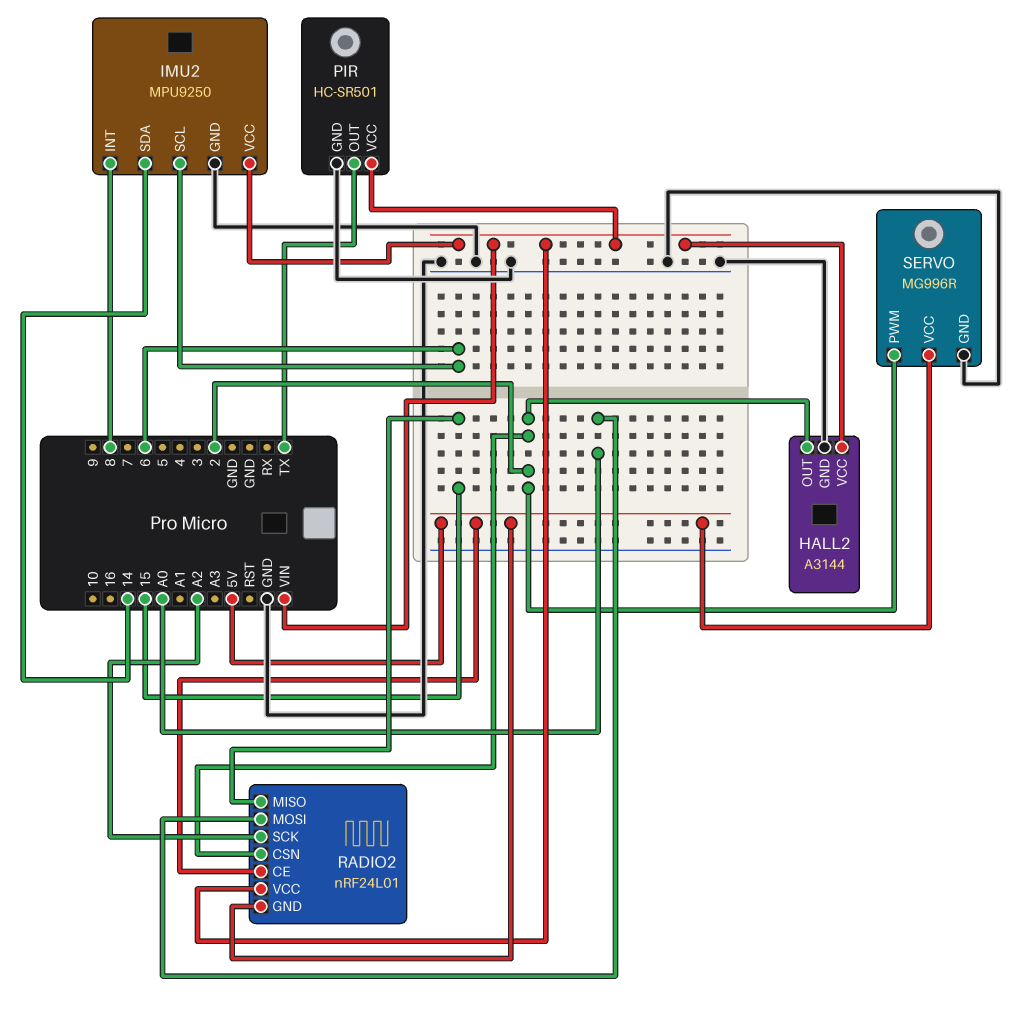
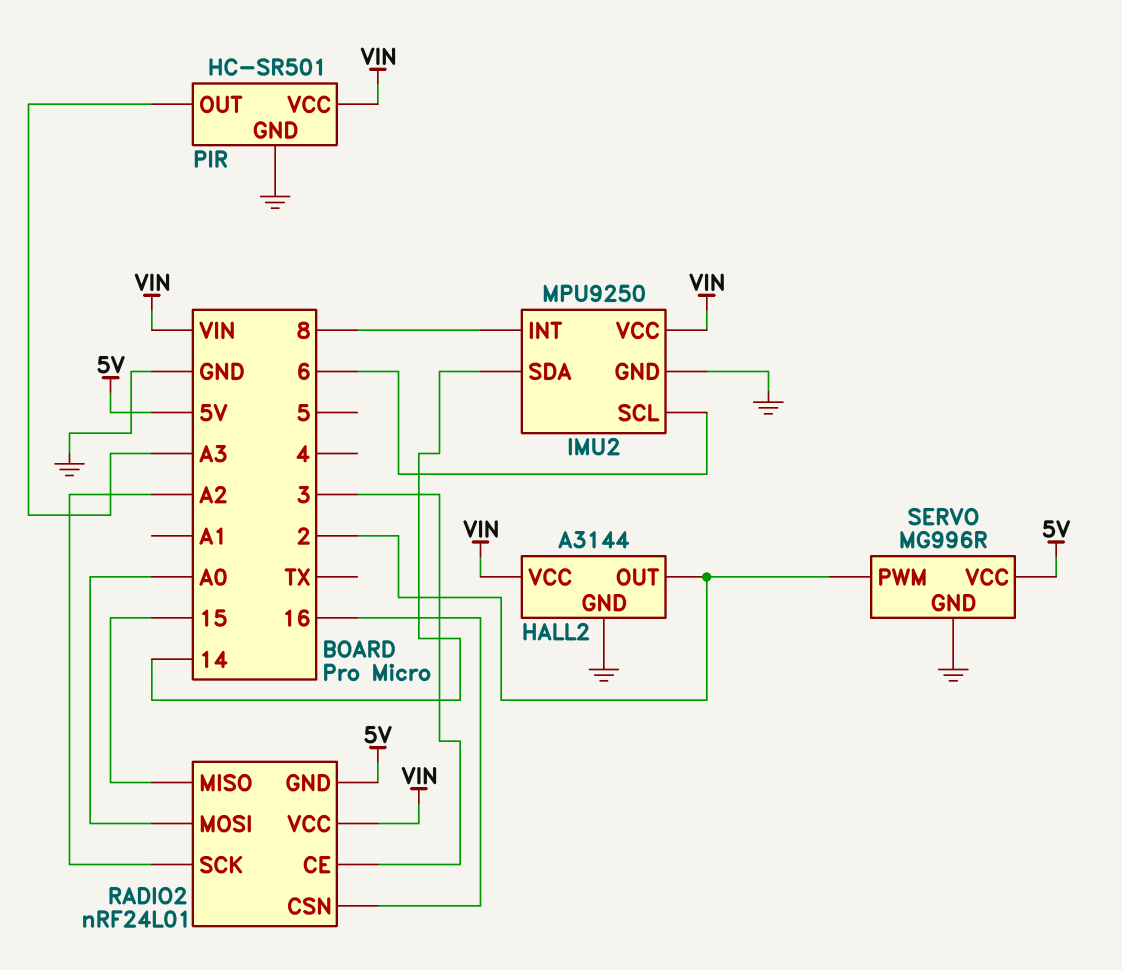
PIR pin OUT: TX -> A3
RADIO2 pin CE: 5V -> 3
RADIO2 pin CSN: 2 -> 16

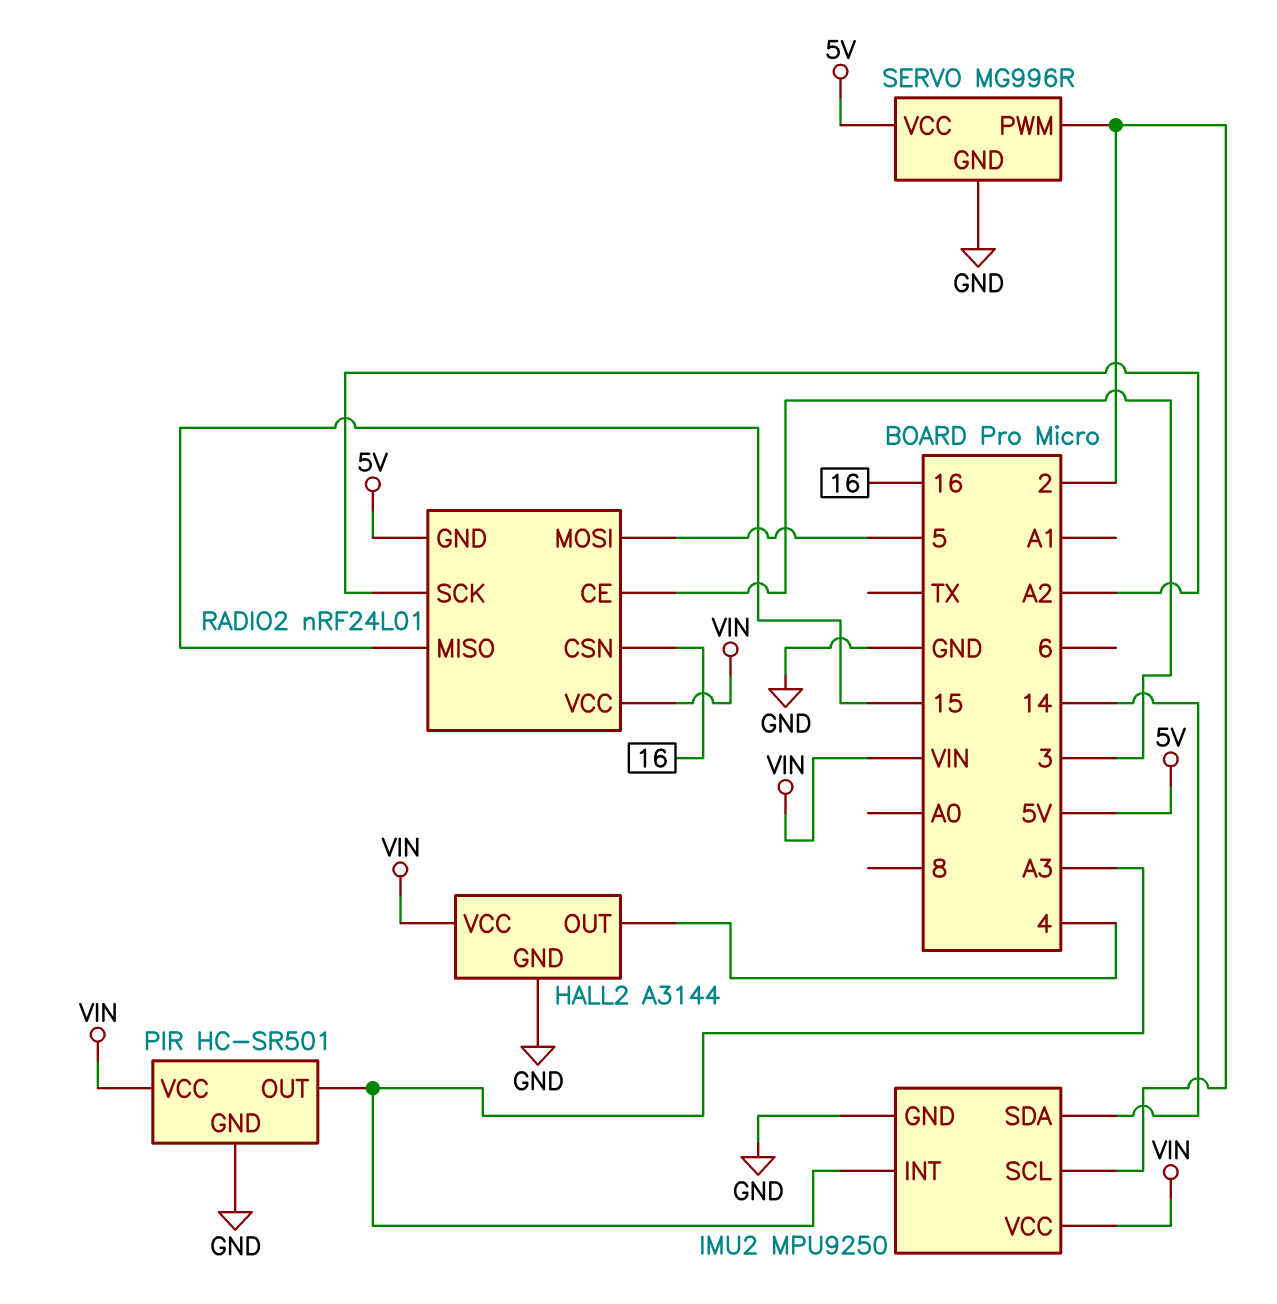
HALL2 pin OUT: 2 -> 4
IMU2 pin INT: 8 -> A3
IMU2 pin SCL: 6 -> 2
RADIO2 pin MOSI: A0 -> 5

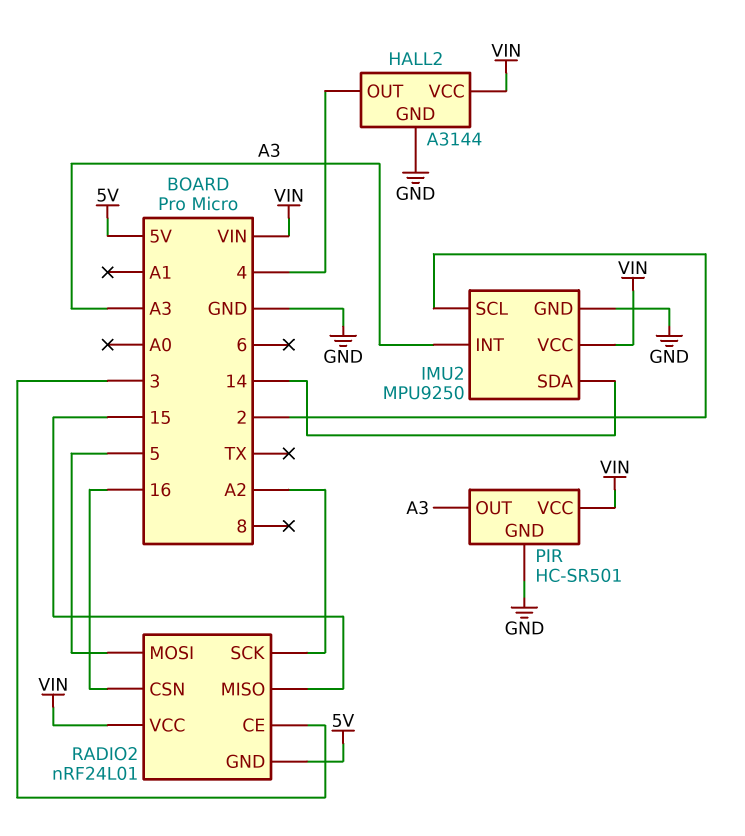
SERVO: MG996R -> none
SERVO pin GND: GND -> none
SERVO pin PWM: 2 -> none
SERVO pin VCC: 5V -> none

